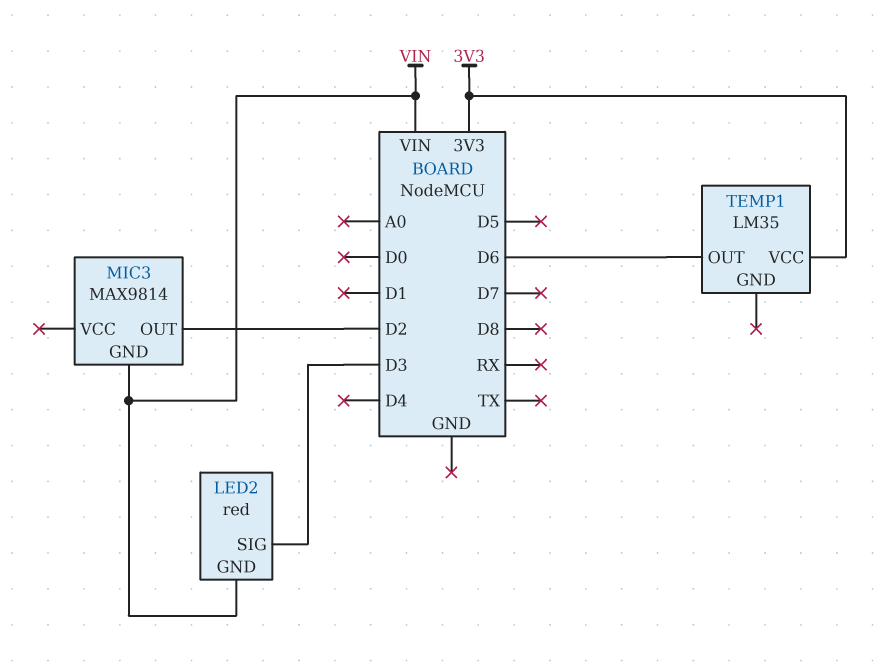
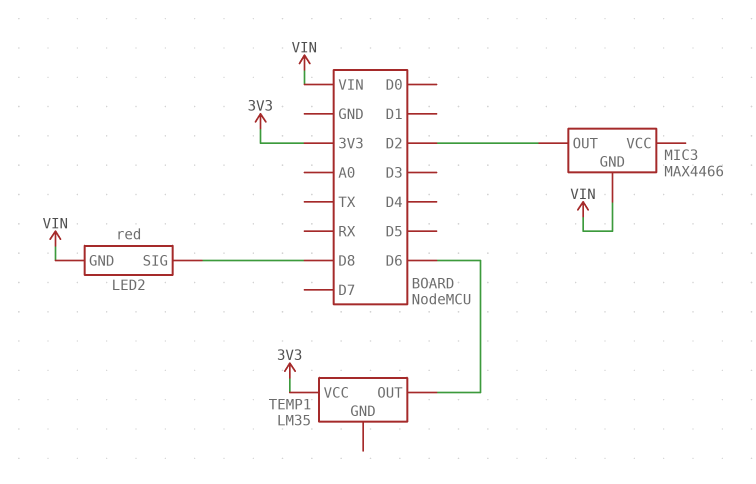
LED2 pin SIG: D3 -> D8
MIC3: MAX9814 -> MAX4466

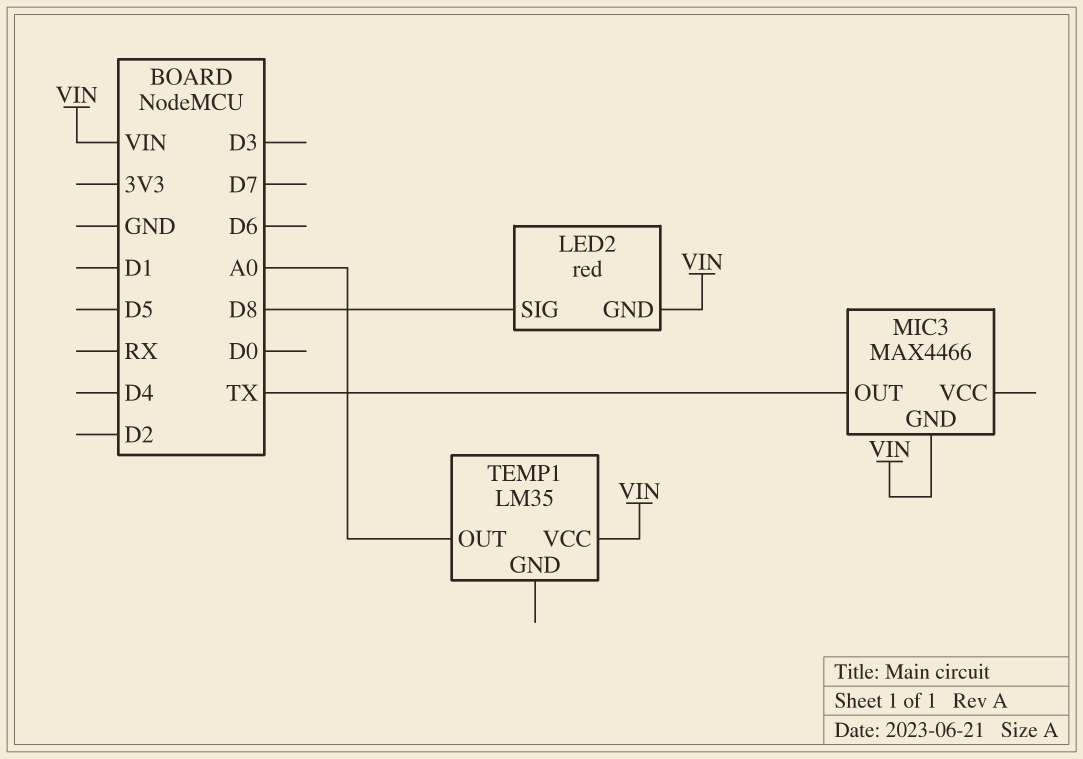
MIC3 pin OUT: D2 -> TX
TEMP1 pin OUT: D6 -> A0
TEMP1 pin VCC: 3V3 -> VIN

